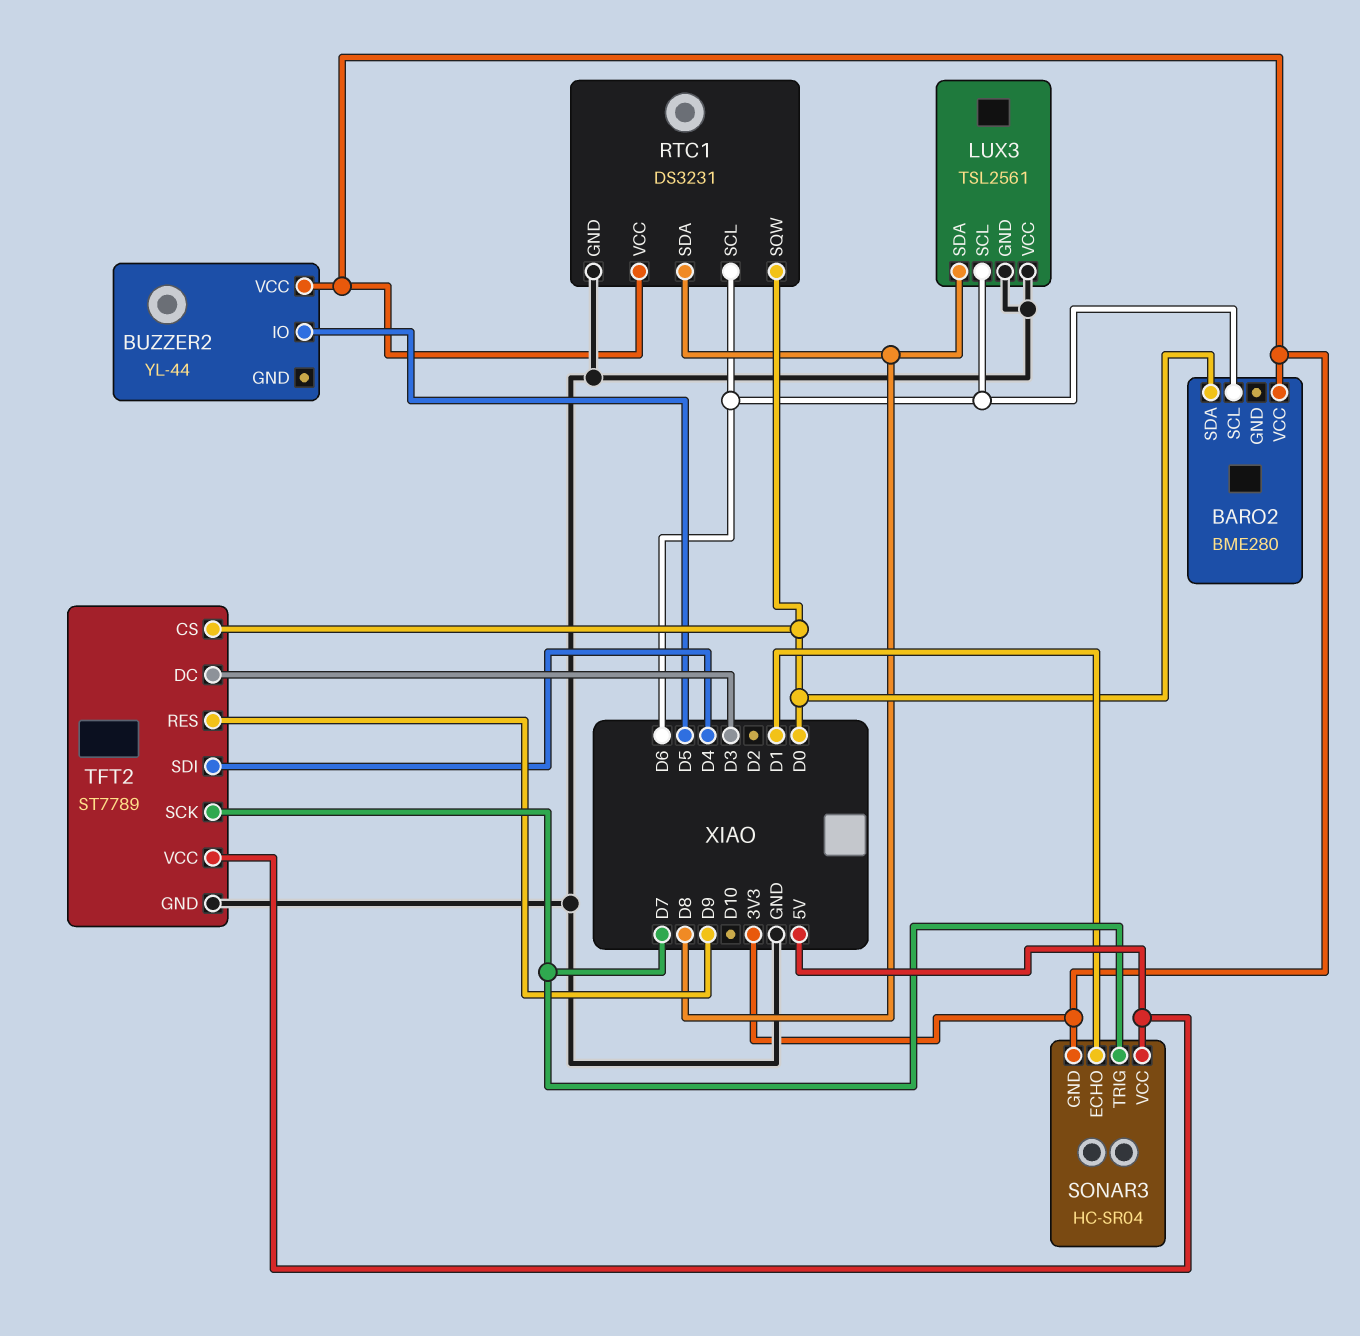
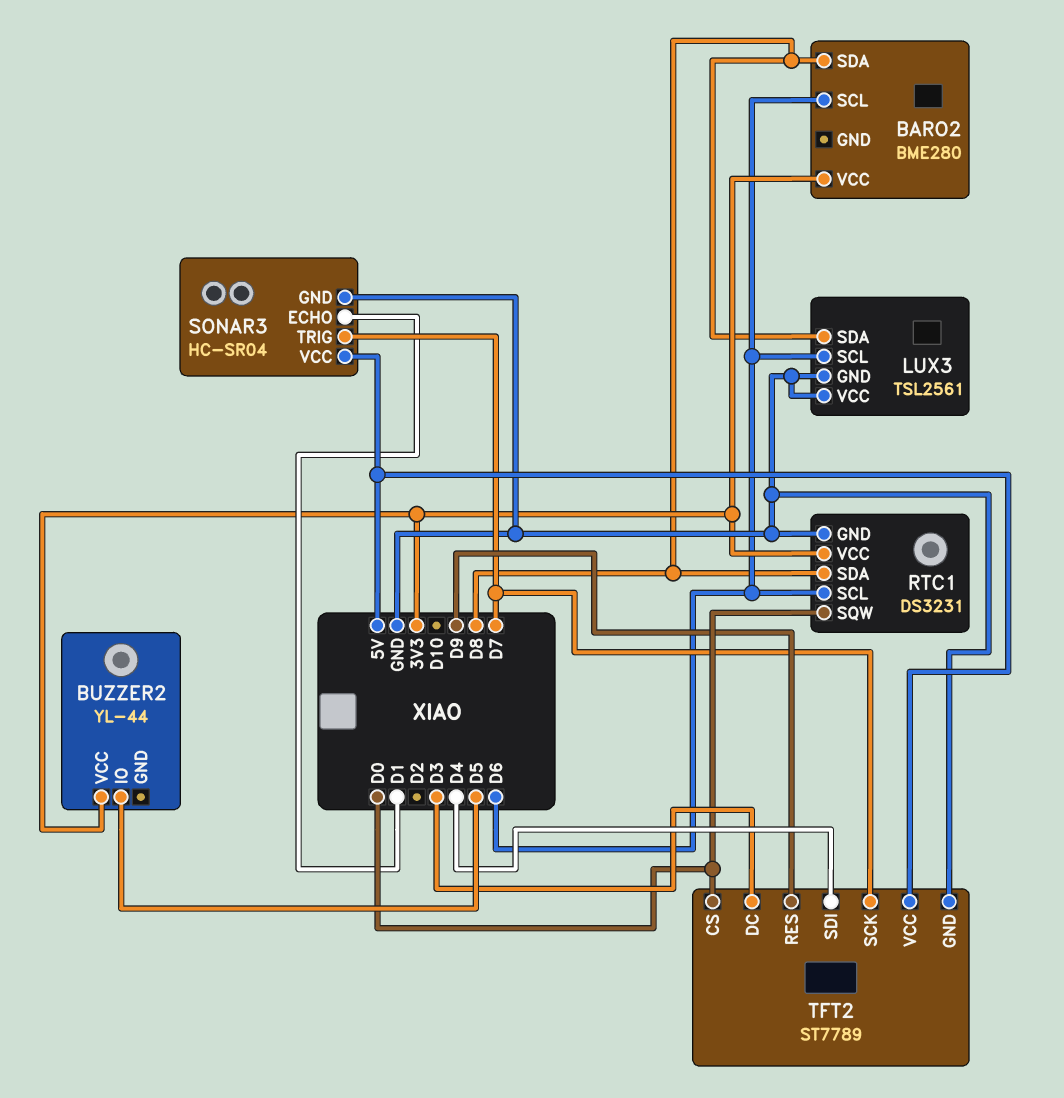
BARO2 pin SDA: D0 -> D8
SONAR3 pin GND: 3V3 -> GND

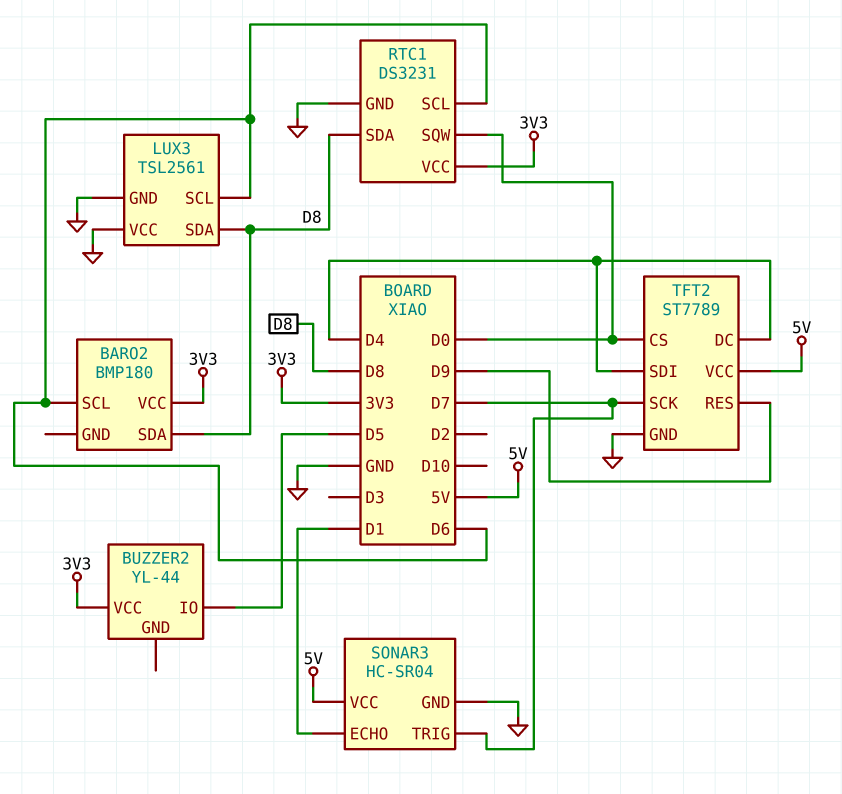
BARO2: BME280 -> BMP180
TFT2 pin DC: D3 -> D4

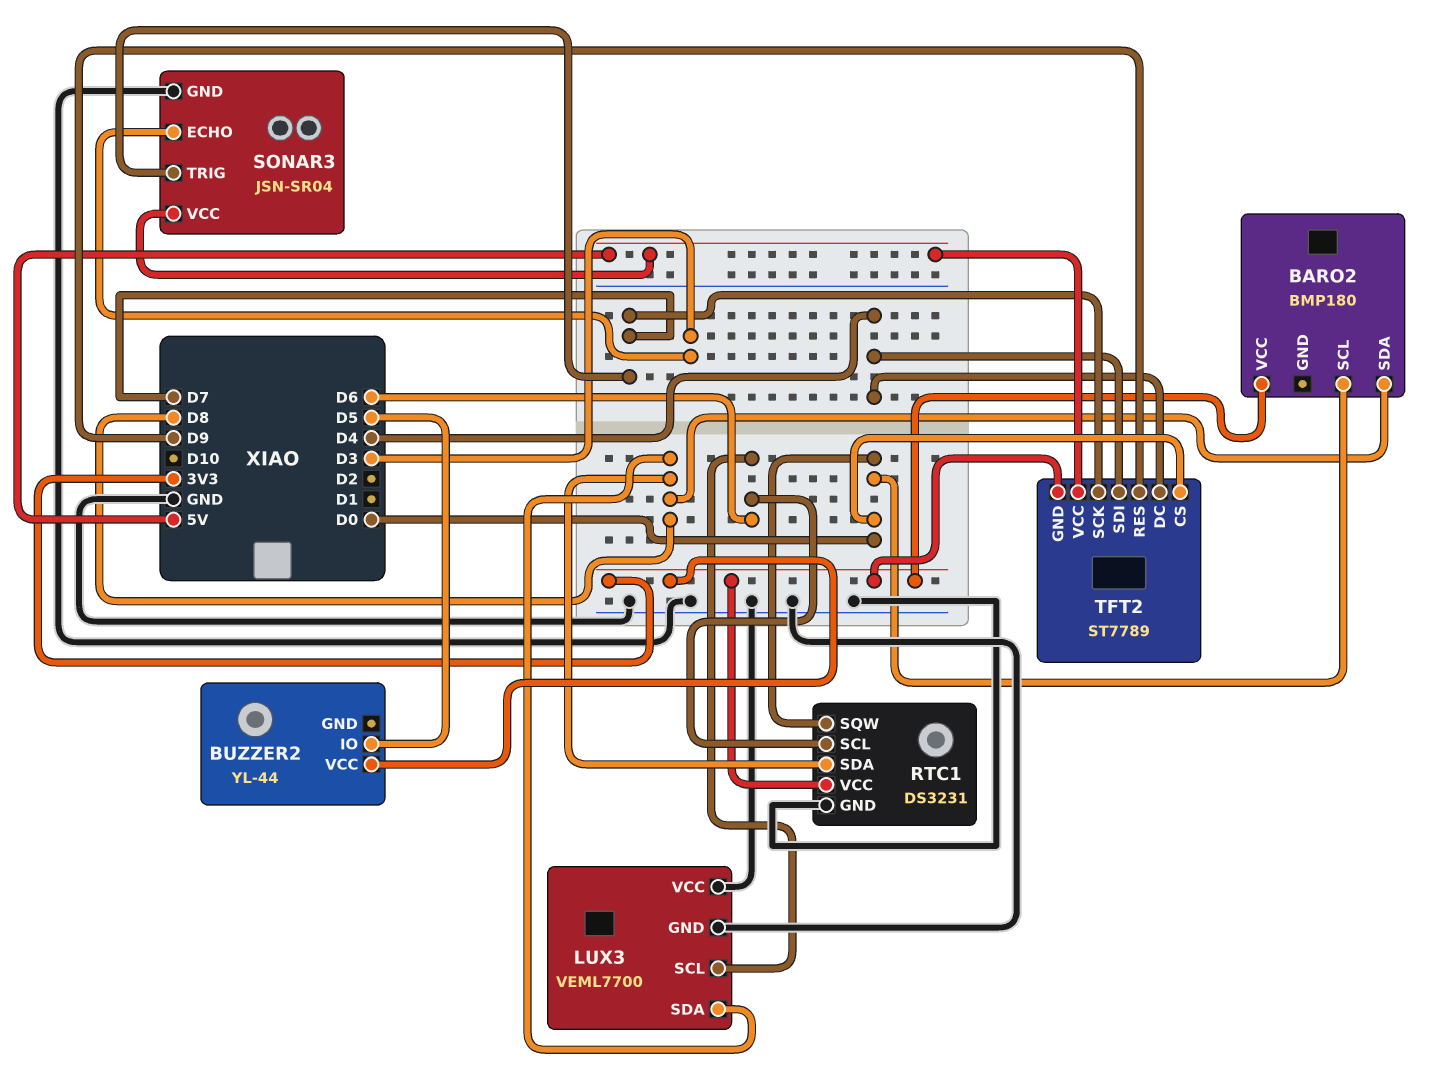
BARO2 pin SCL: D6 -> D0
LUX3: TSL2561 -> VEML7700
SONAR3: HC-SR04 -> JSN-SR04
SONAR3 pin ECHO: D1 -> D3
TFT2 pin GND: GND -> 3V3

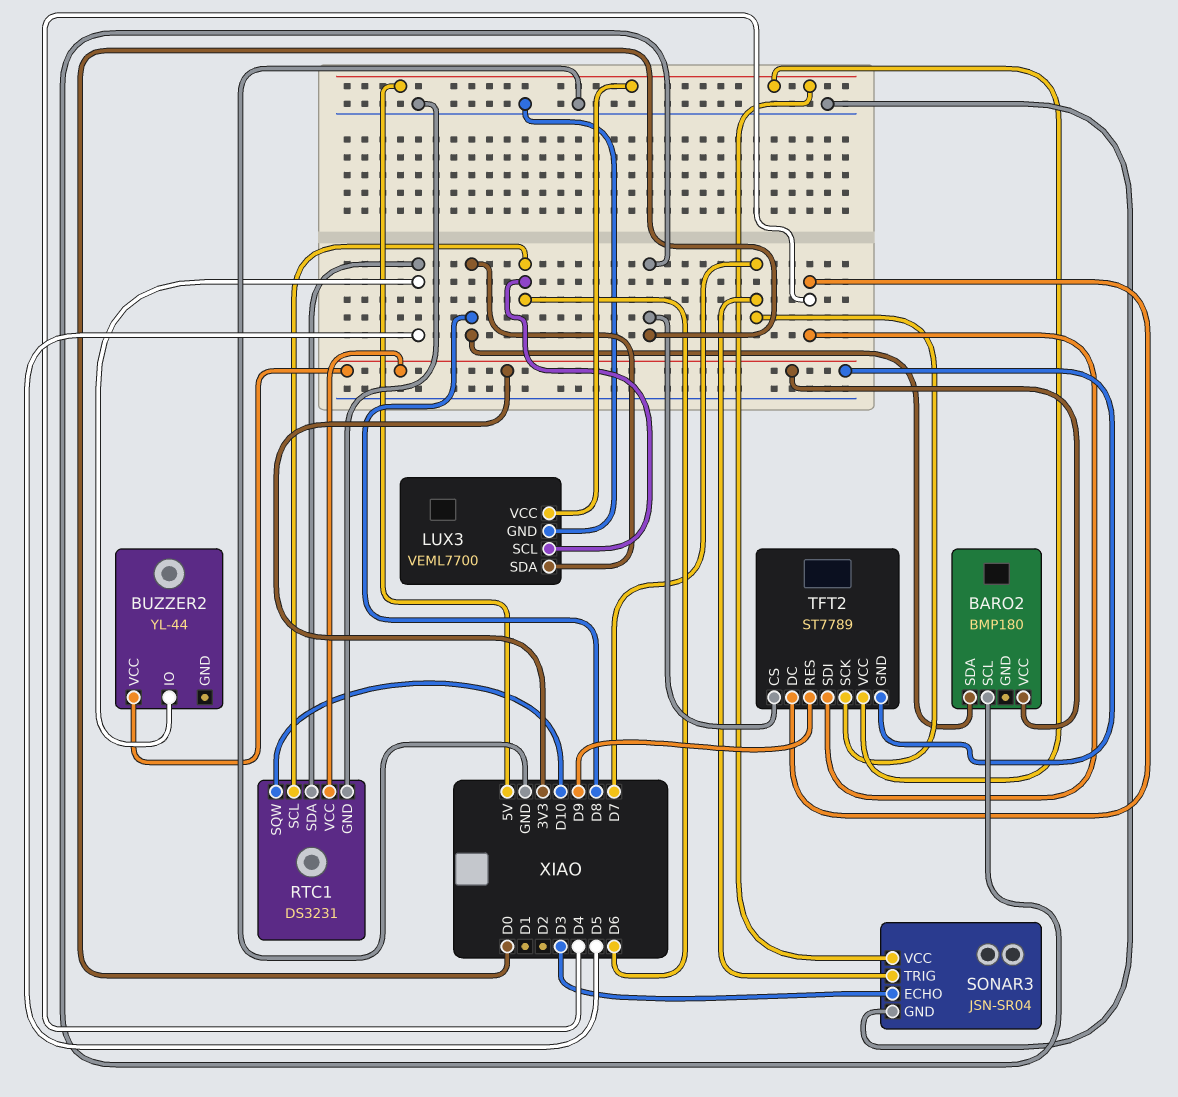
LUX3 pin VCC: GND -> 5V
RTC1 pin SDA: D8 -> D5
RTC1 pin SQW: D0 -> D10

